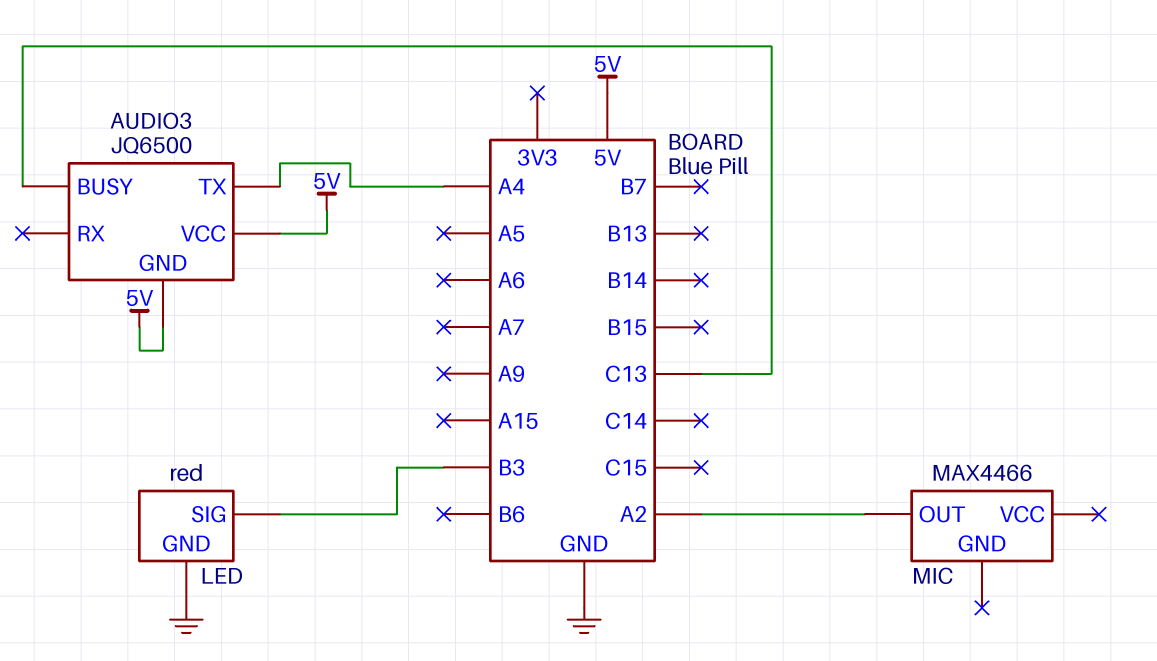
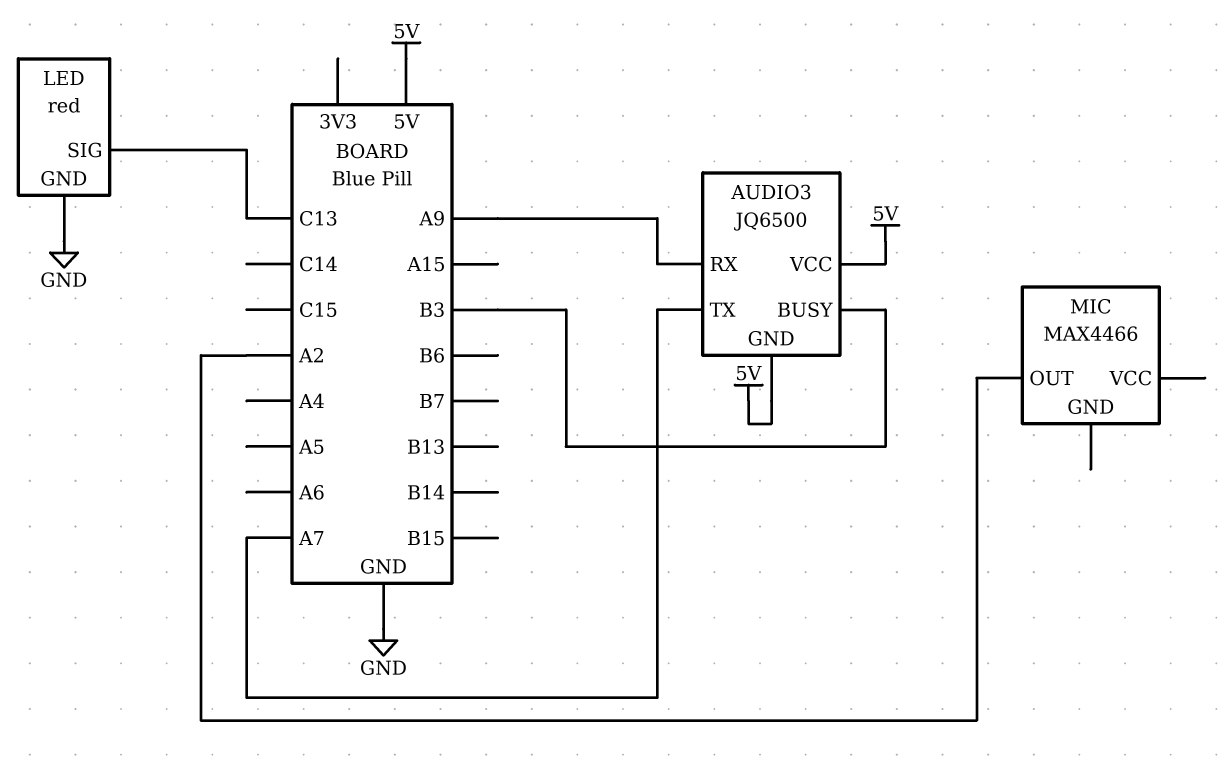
AUDIO3 pin BUSY: C13 -> B3
AUDIO3 pin RX: none -> A9
AUDIO3 pin TX: A4 -> A7
LED pin SIG: B3 -> C13

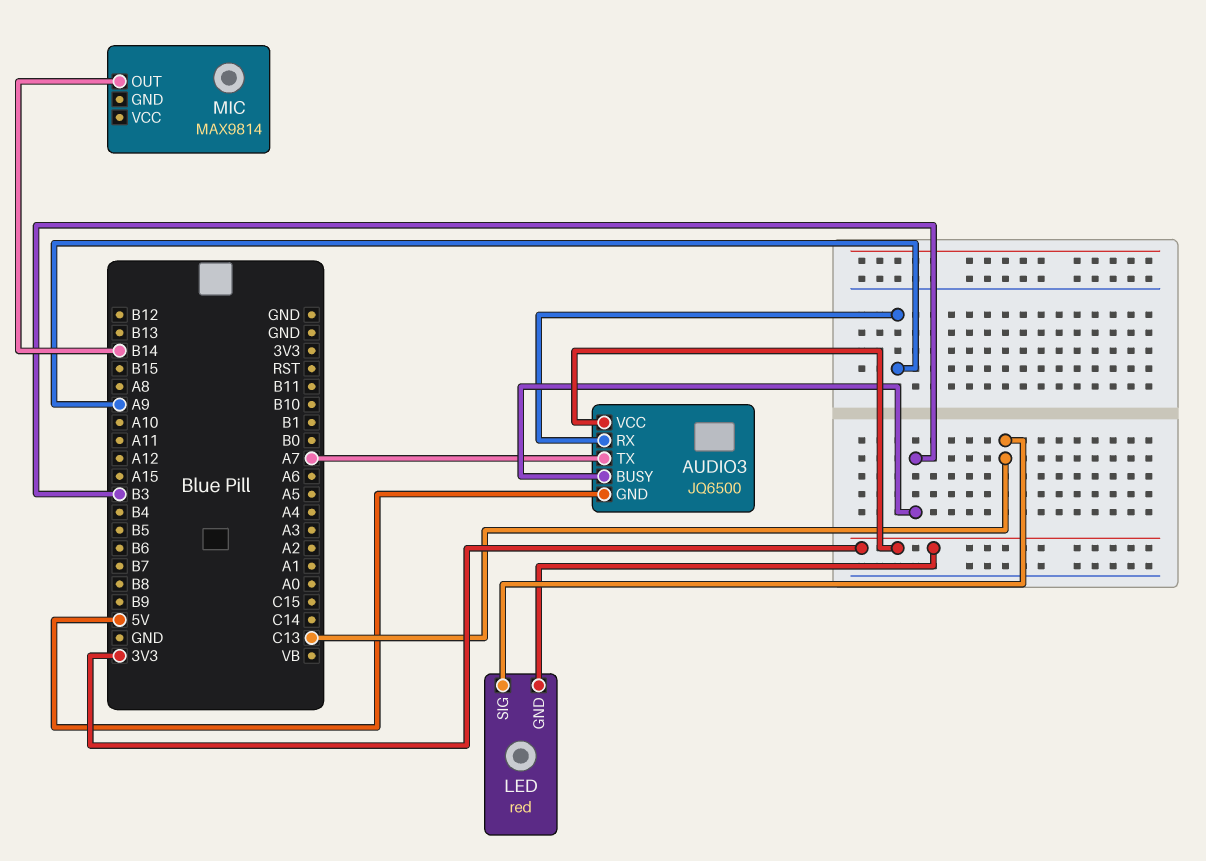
AUDIO3 pin VCC: 5V -> 3V3
LED pin GND: GND -> 3V3
MIC: MAX4466 -> MAX9814
MIC pin OUT: A2 -> B14

